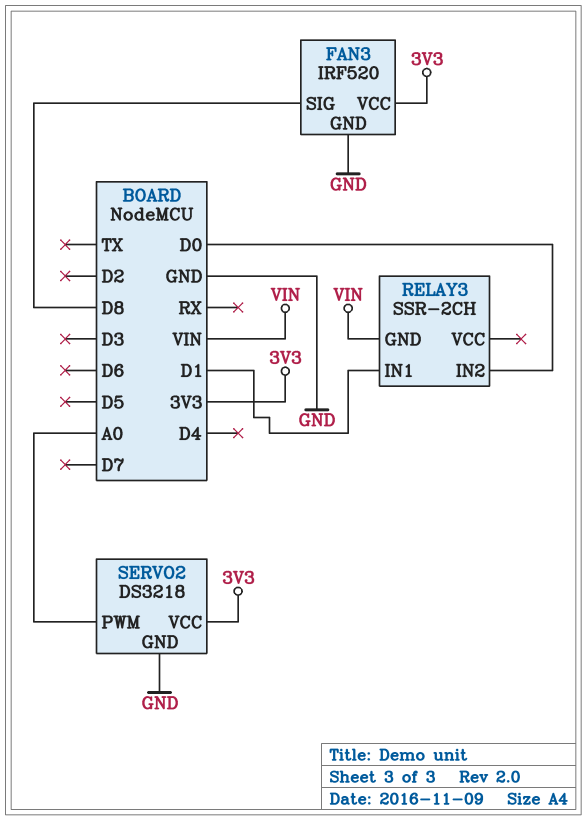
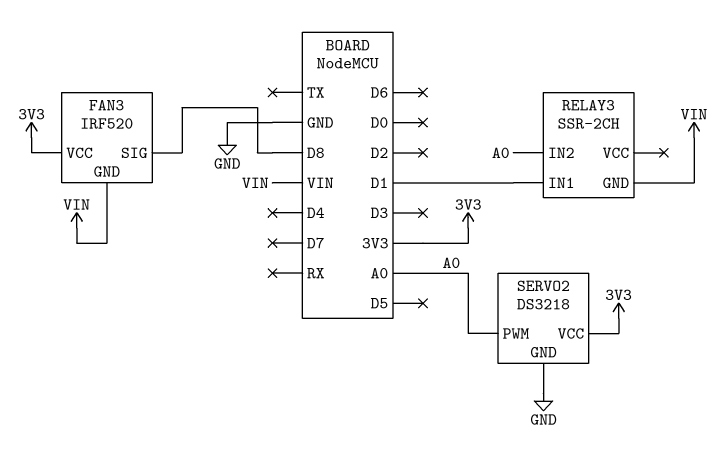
FAN3 pin GND: GND -> VIN
RELAY3 pin IN2: D0 -> A0

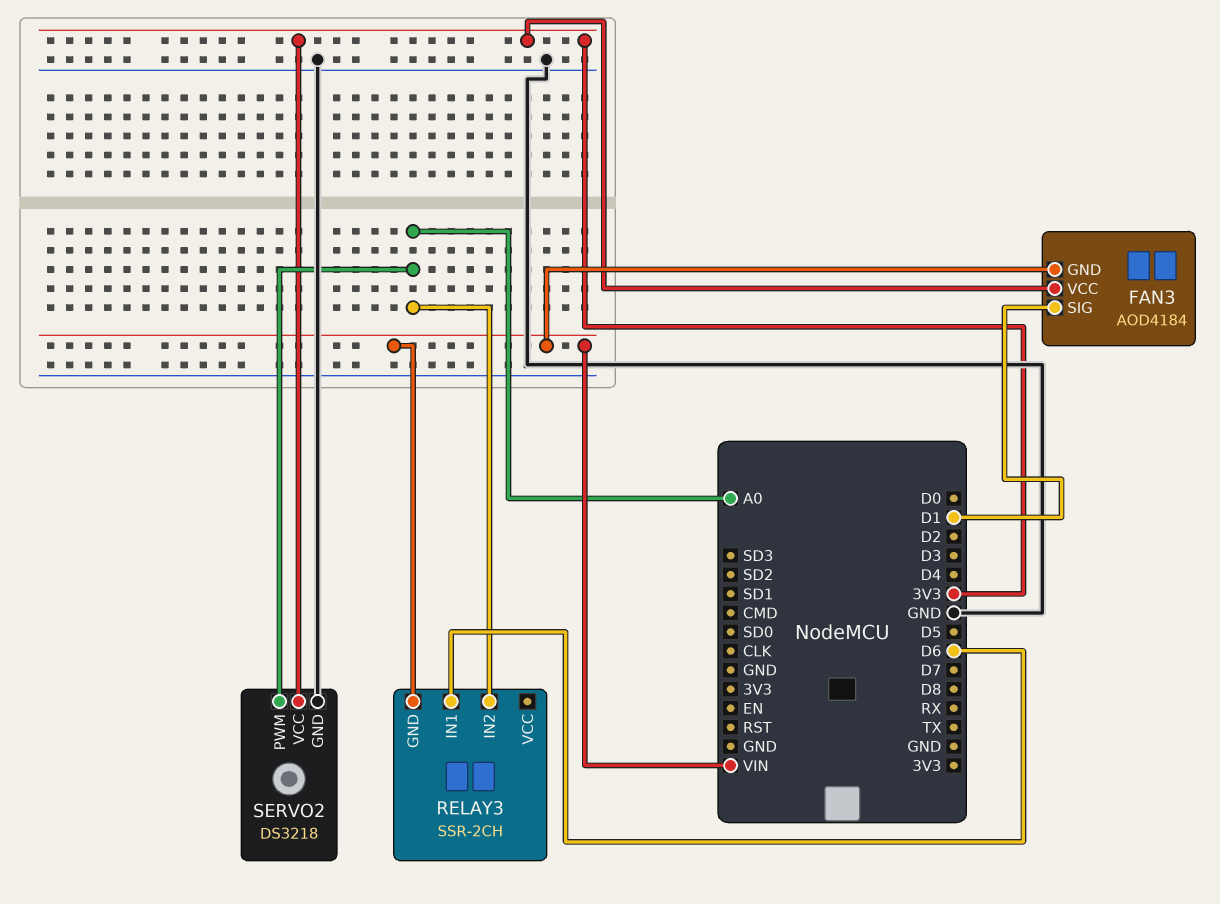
FAN3: IRF520 -> AOD4184
FAN3 pin SIG: D8 -> D1
RELAY3 pin IN1: D1 -> D6

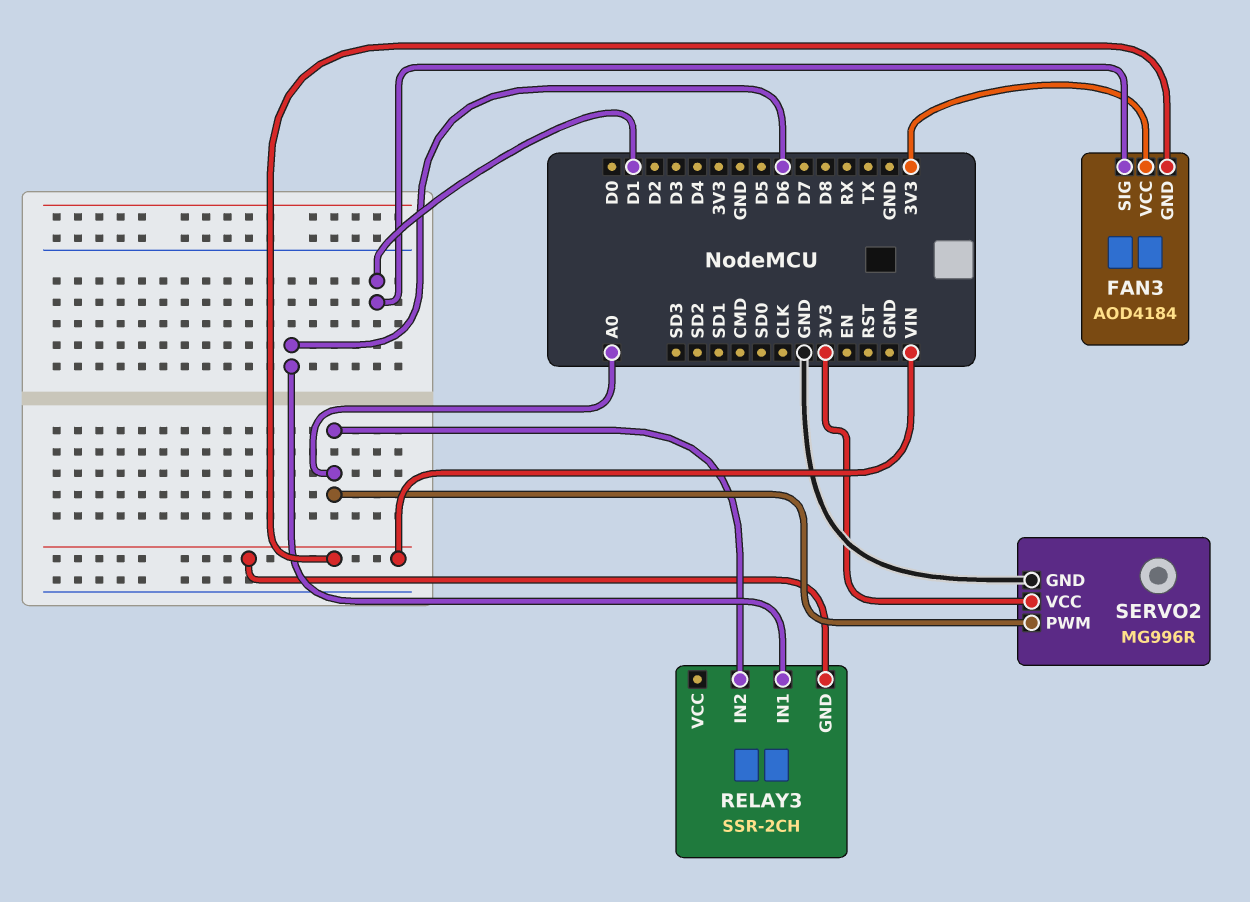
SERVO2: DS3218 -> MG996R

